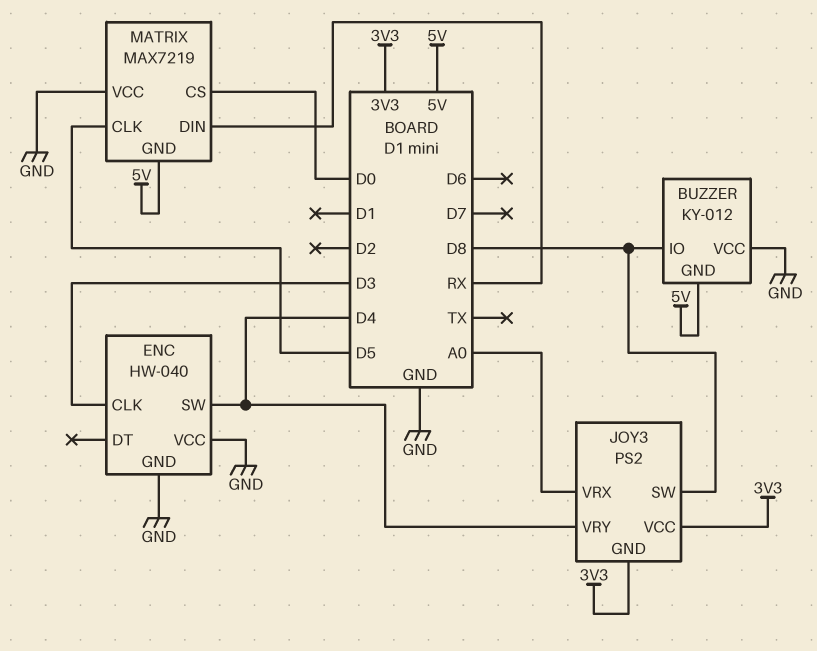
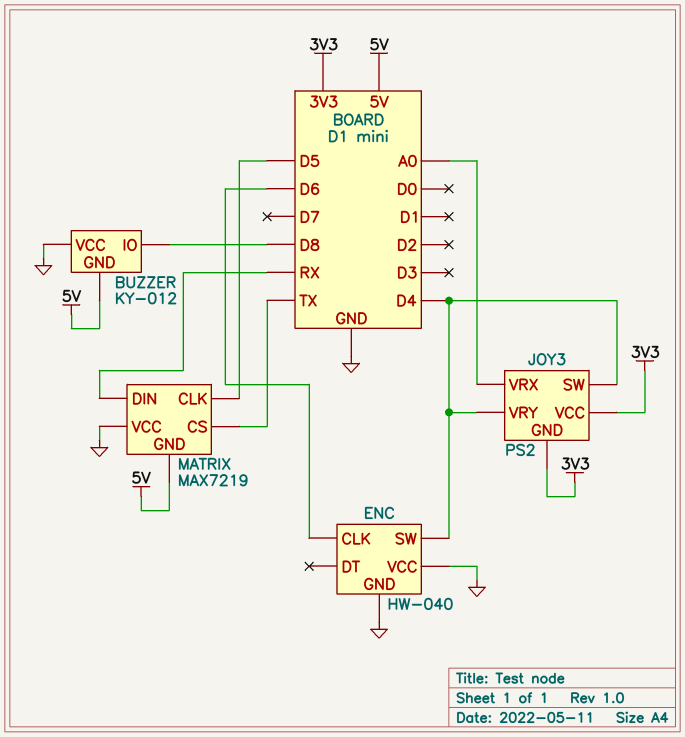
ENC pin CLK: D3 -> D6
JOY3 pin SW: D8 -> D4
MATRIX pin CS: D0 -> TX

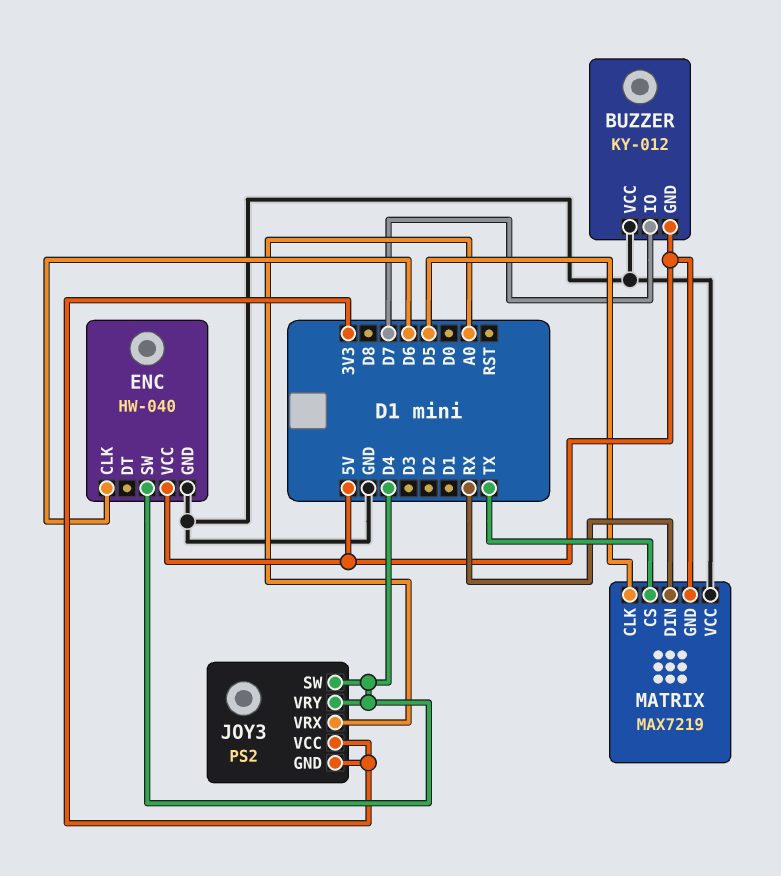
BUZZER pin IO: D8 -> D7
ENC pin VCC: GND -> 5V

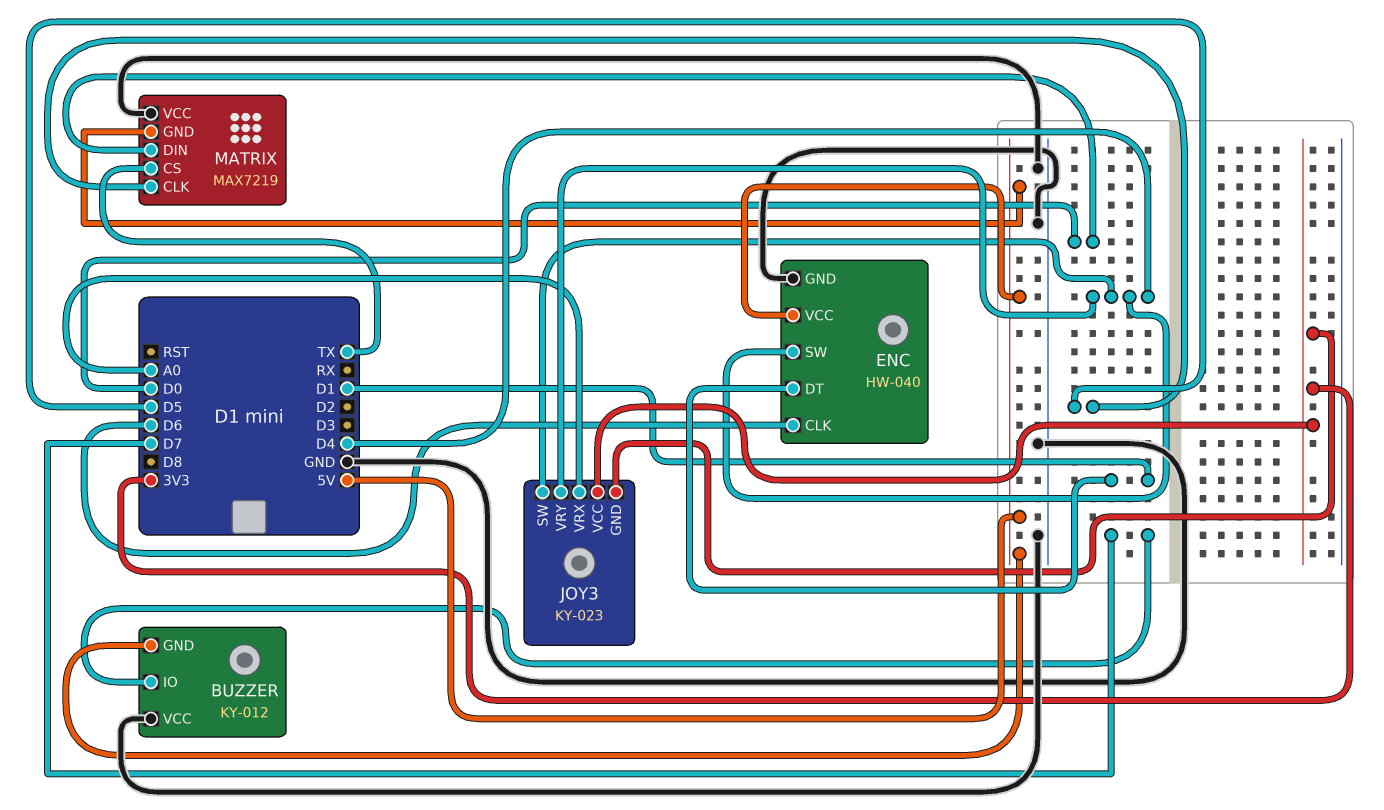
ENC pin DT: none -> D1
JOY3: PS2 -> KY-023
MATRIX pin DIN: RX -> D0

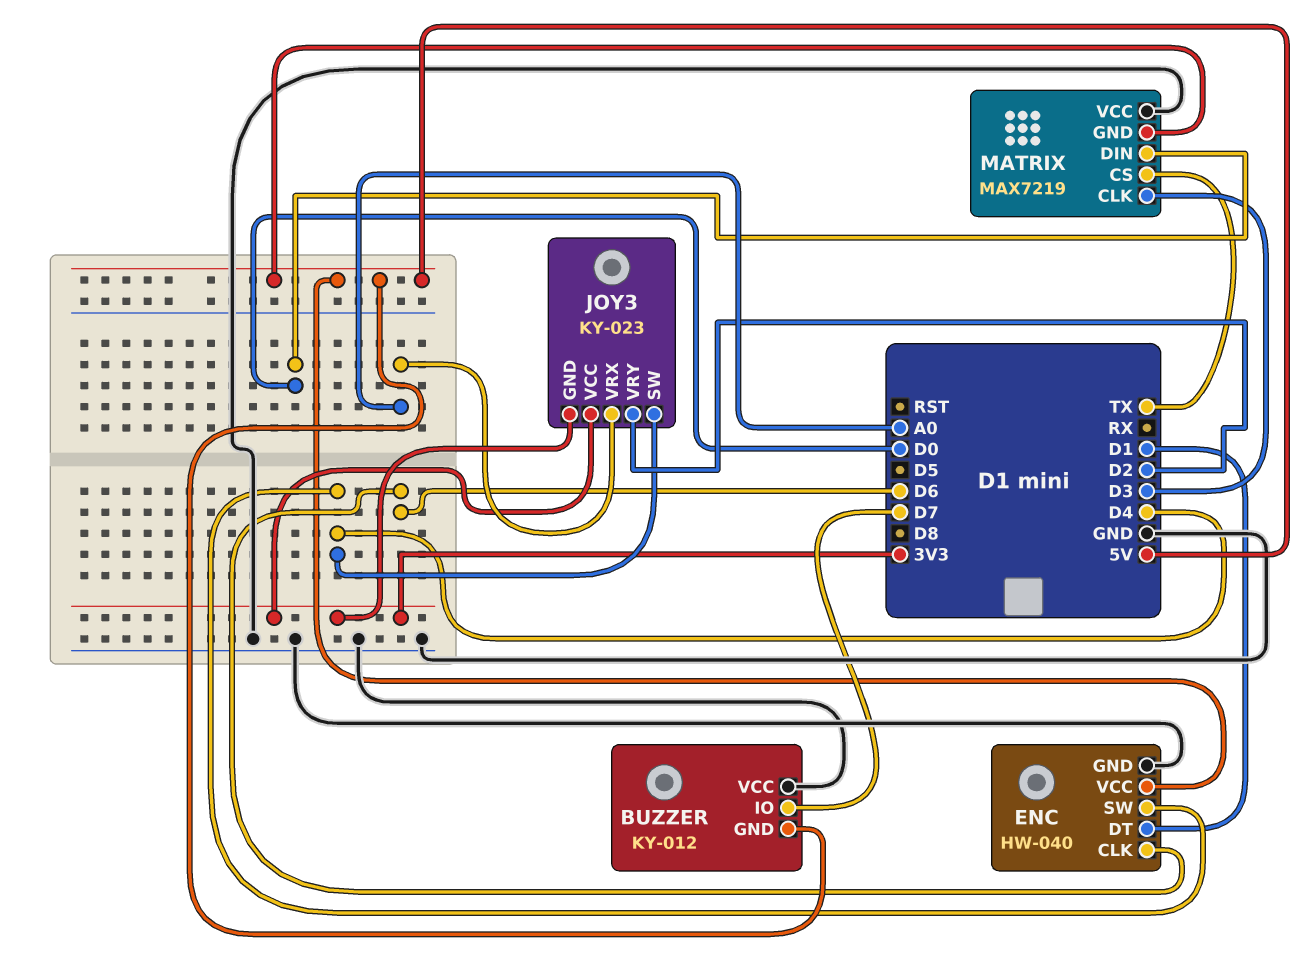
JOY3 pin VRY: D4 -> D2
MATRIX pin CLK: D5 -> D3

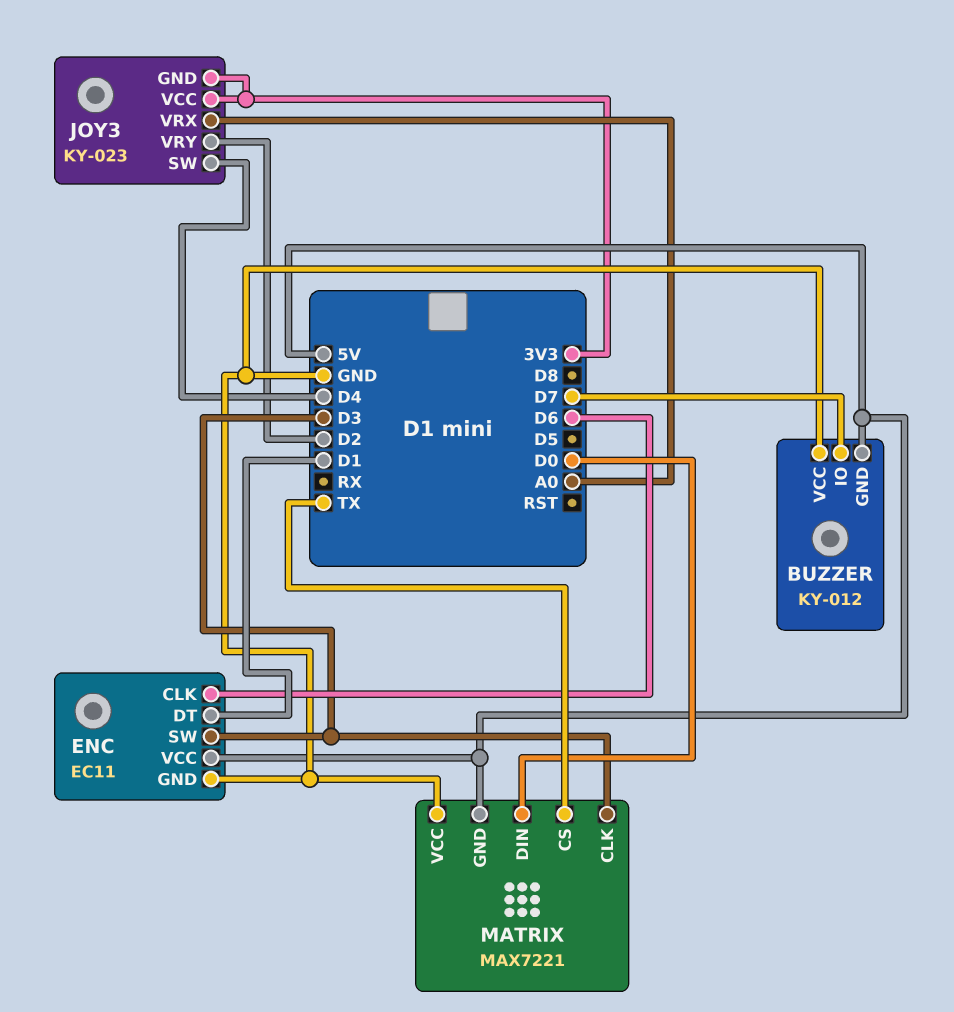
ENC: HW-040 -> EC11
ENC pin SW: D4 -> D3
MATRIX: MAX7219 -> MAX7221

